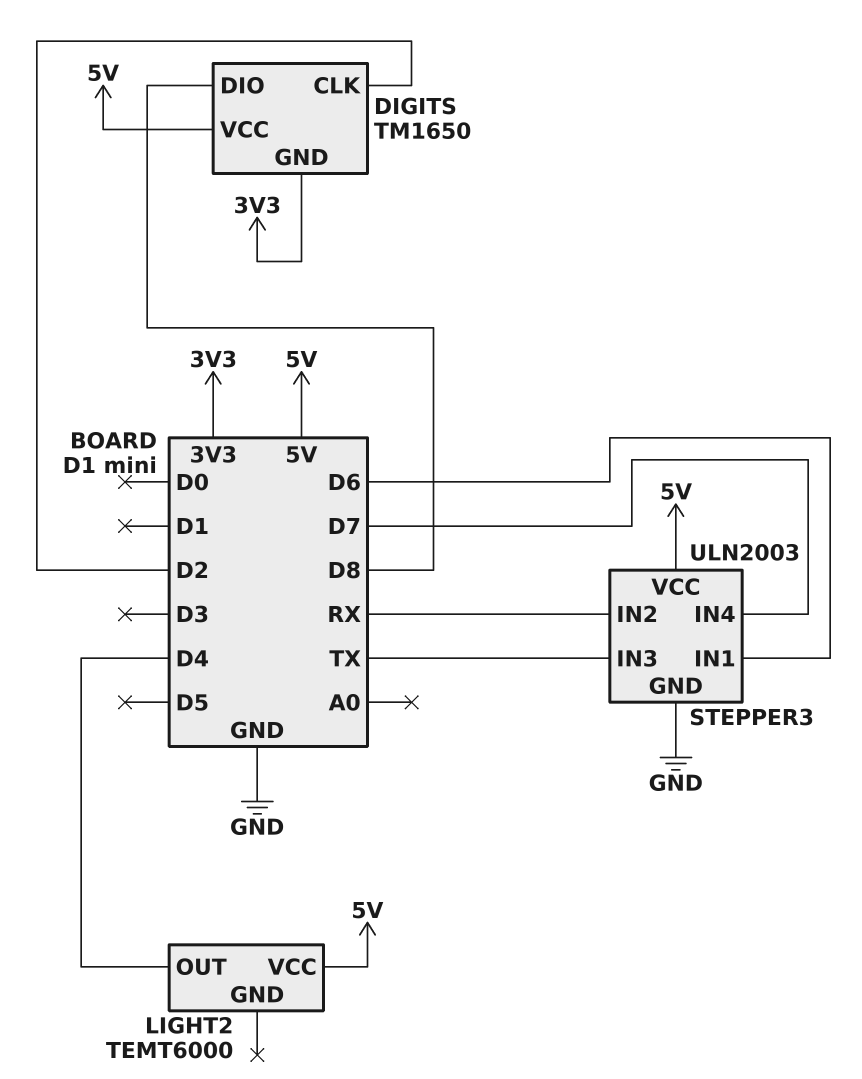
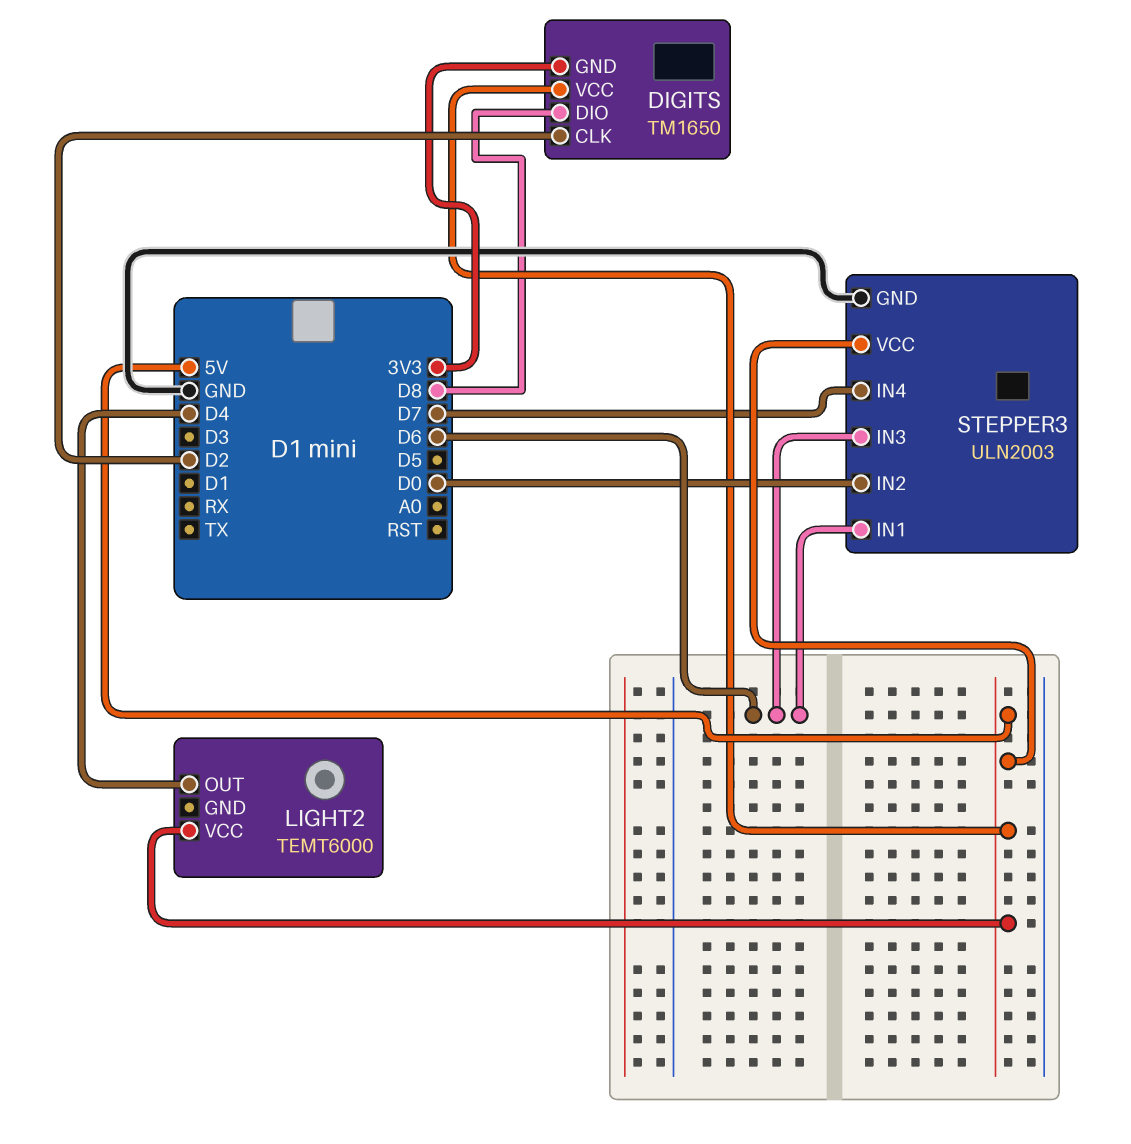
STEPPER3 pin IN2: RX -> D0
STEPPER3 pin IN3: TX -> D6

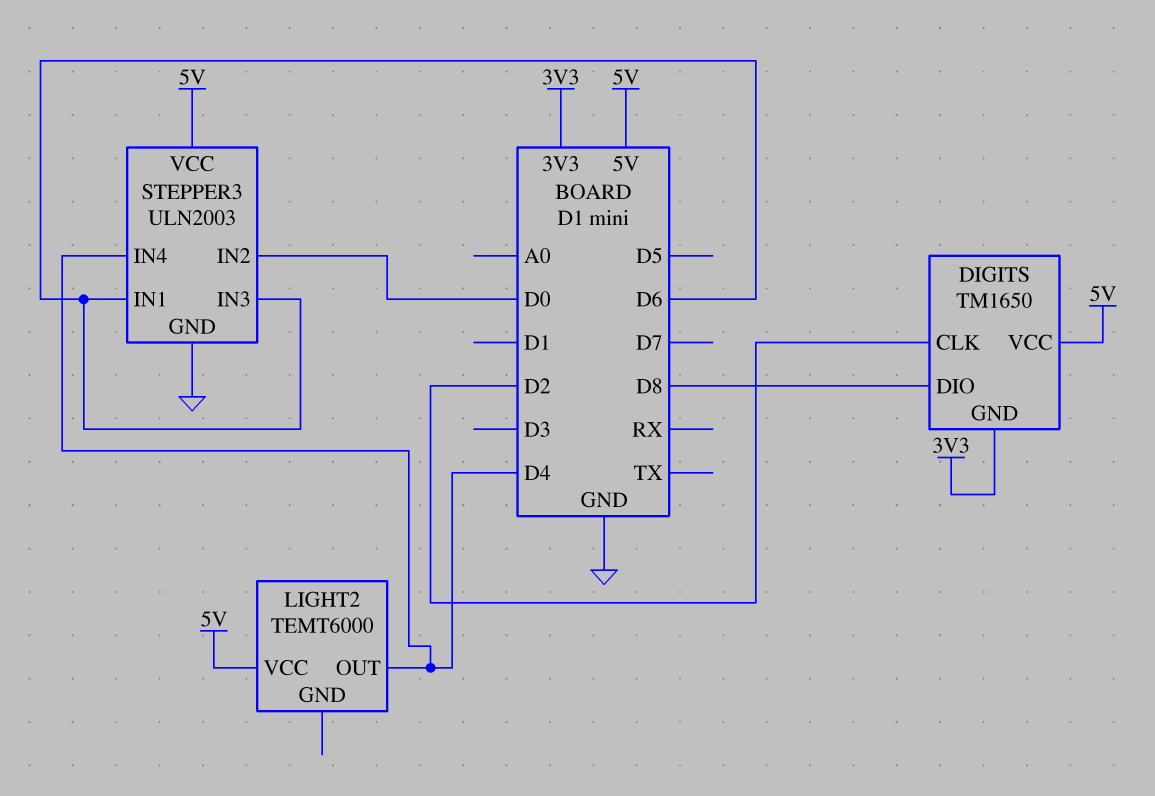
STEPPER3 pin IN4: D7 -> D4

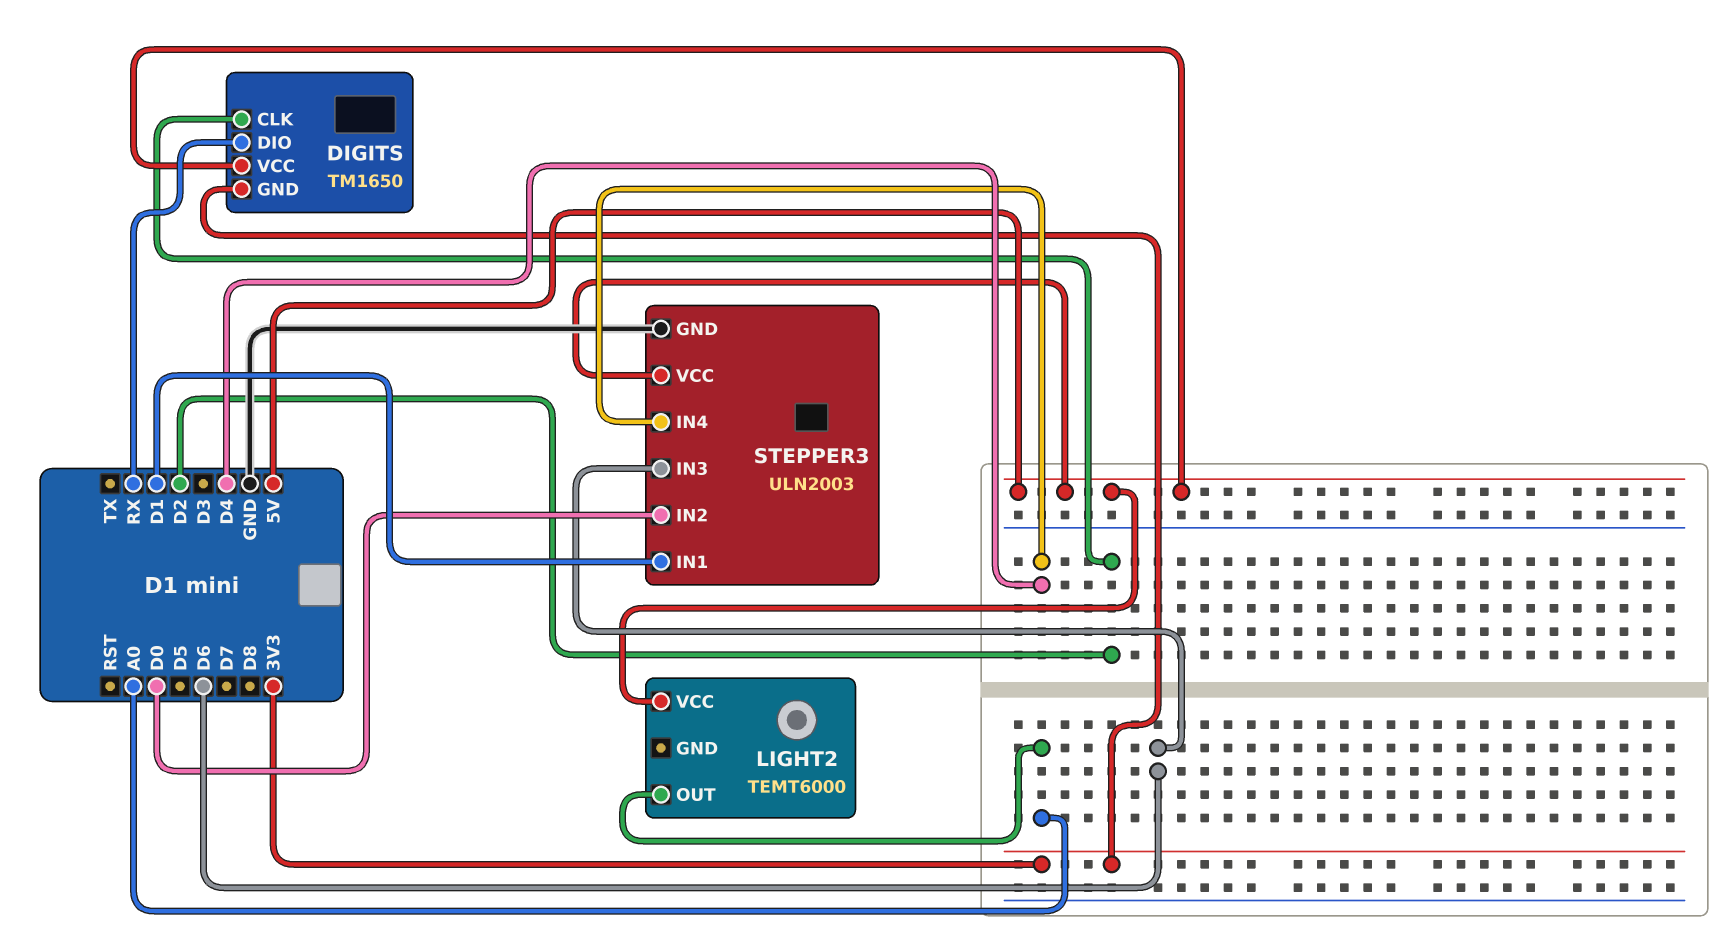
DIGITS pin DIO: D8 -> RX
LIGHT2 pin OUT: D4 -> A0
STEPPER3 pin IN1: D6 -> D1

